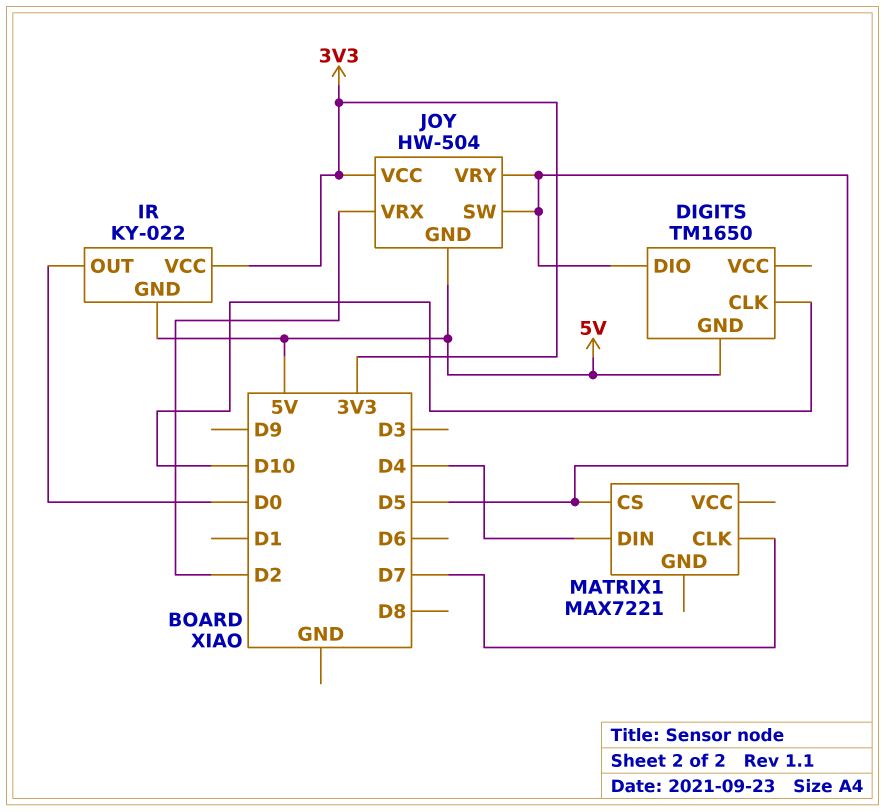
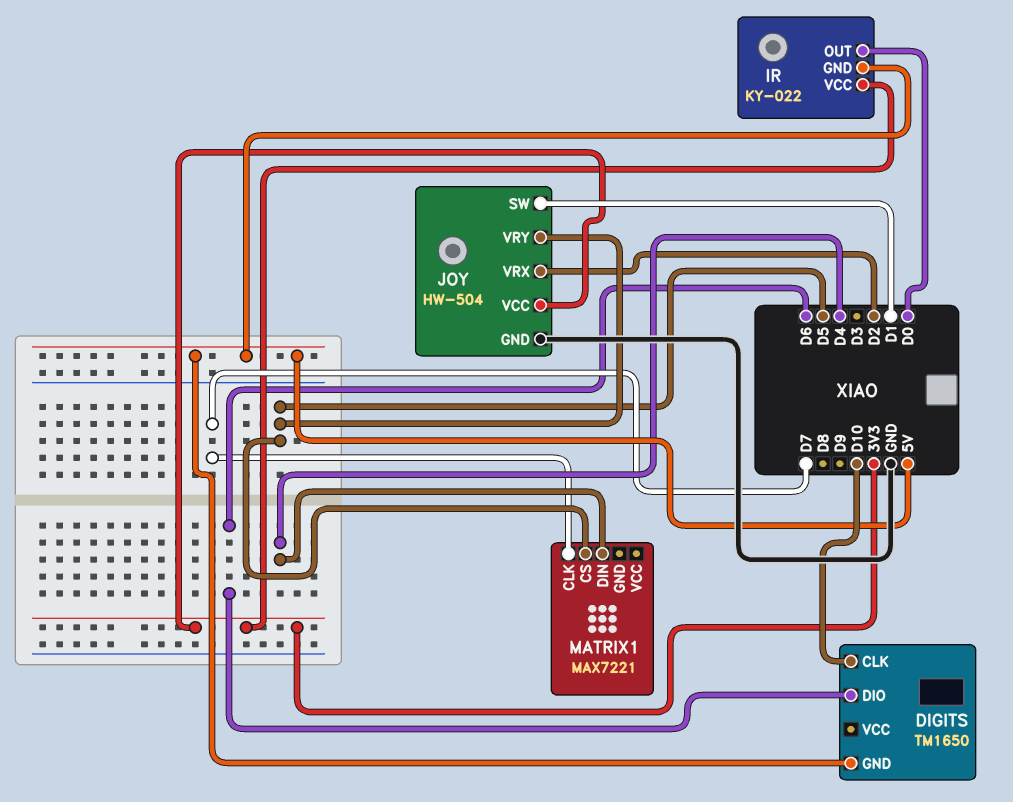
DIGITS pin DIO: D5 -> D6
JOY pin GND: 5V -> GND
JOY pin SW: D5 -> D1

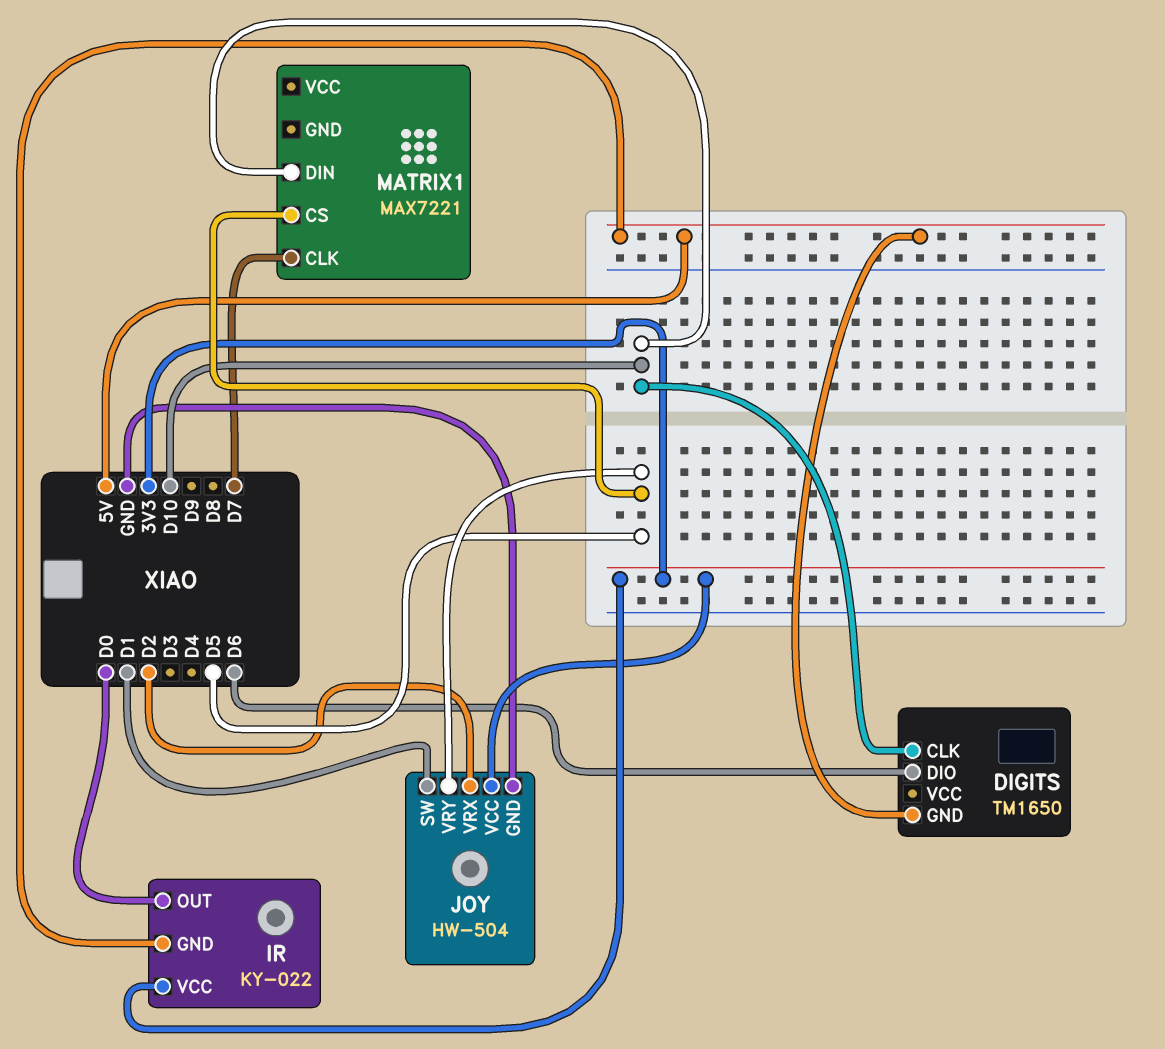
MATRIX1 pin DIN: D4 -> D10

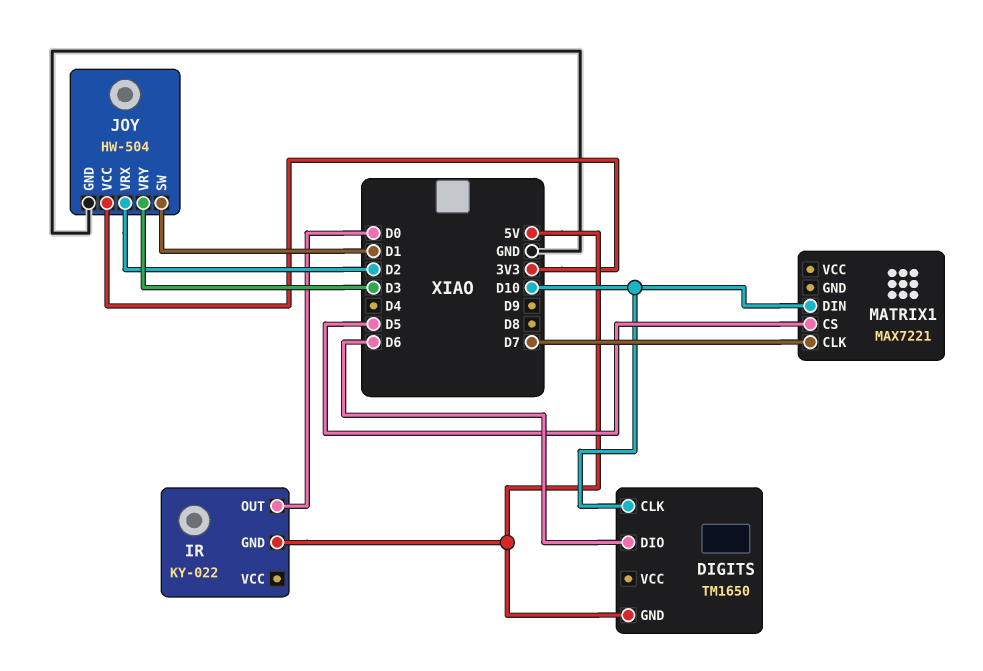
IR pin VCC: 3V3 -> none
JOY pin VRY: D5 -> D3

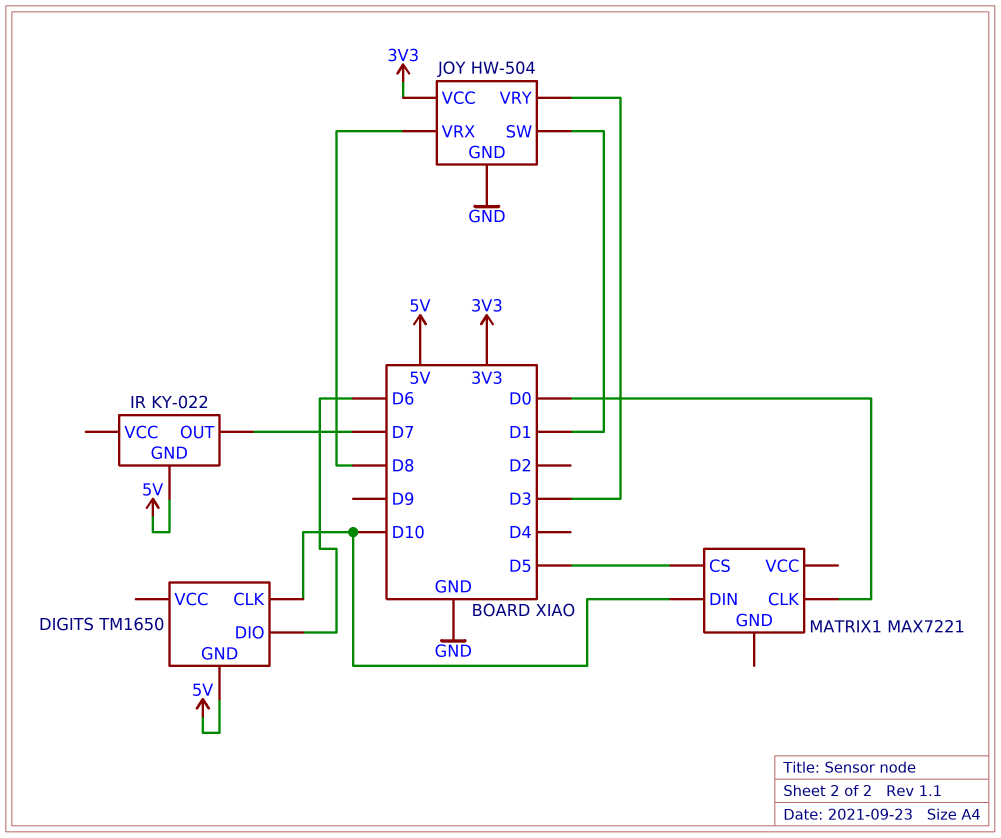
IR pin OUT: D0 -> D7
JOY pin VRX: D2 -> D8
MATRIX1 pin CLK: D7 -> D0

